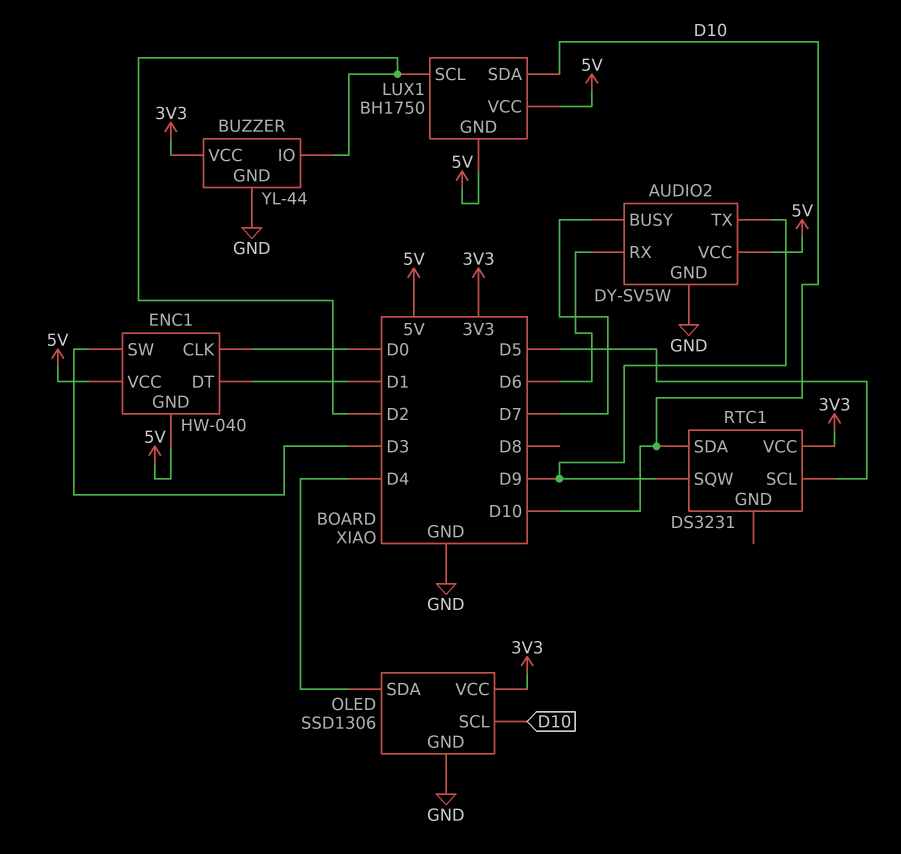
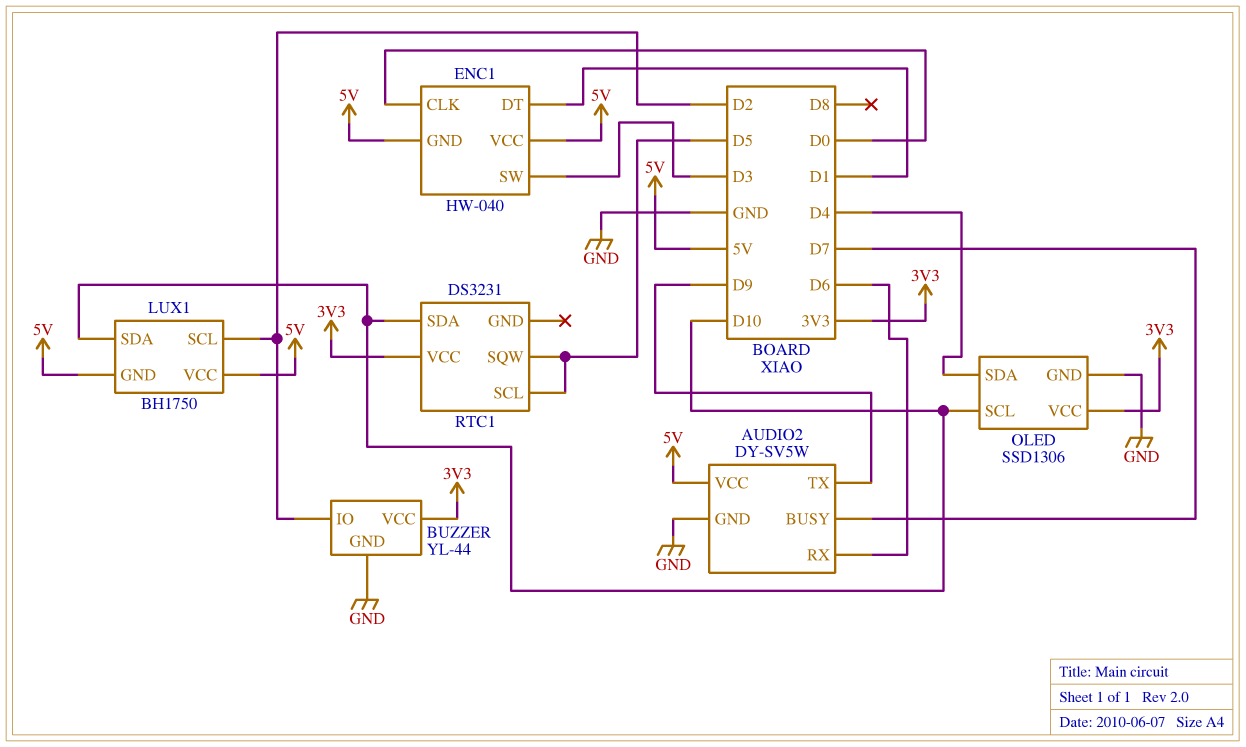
RTC1 pin SQW: D9 -> D5

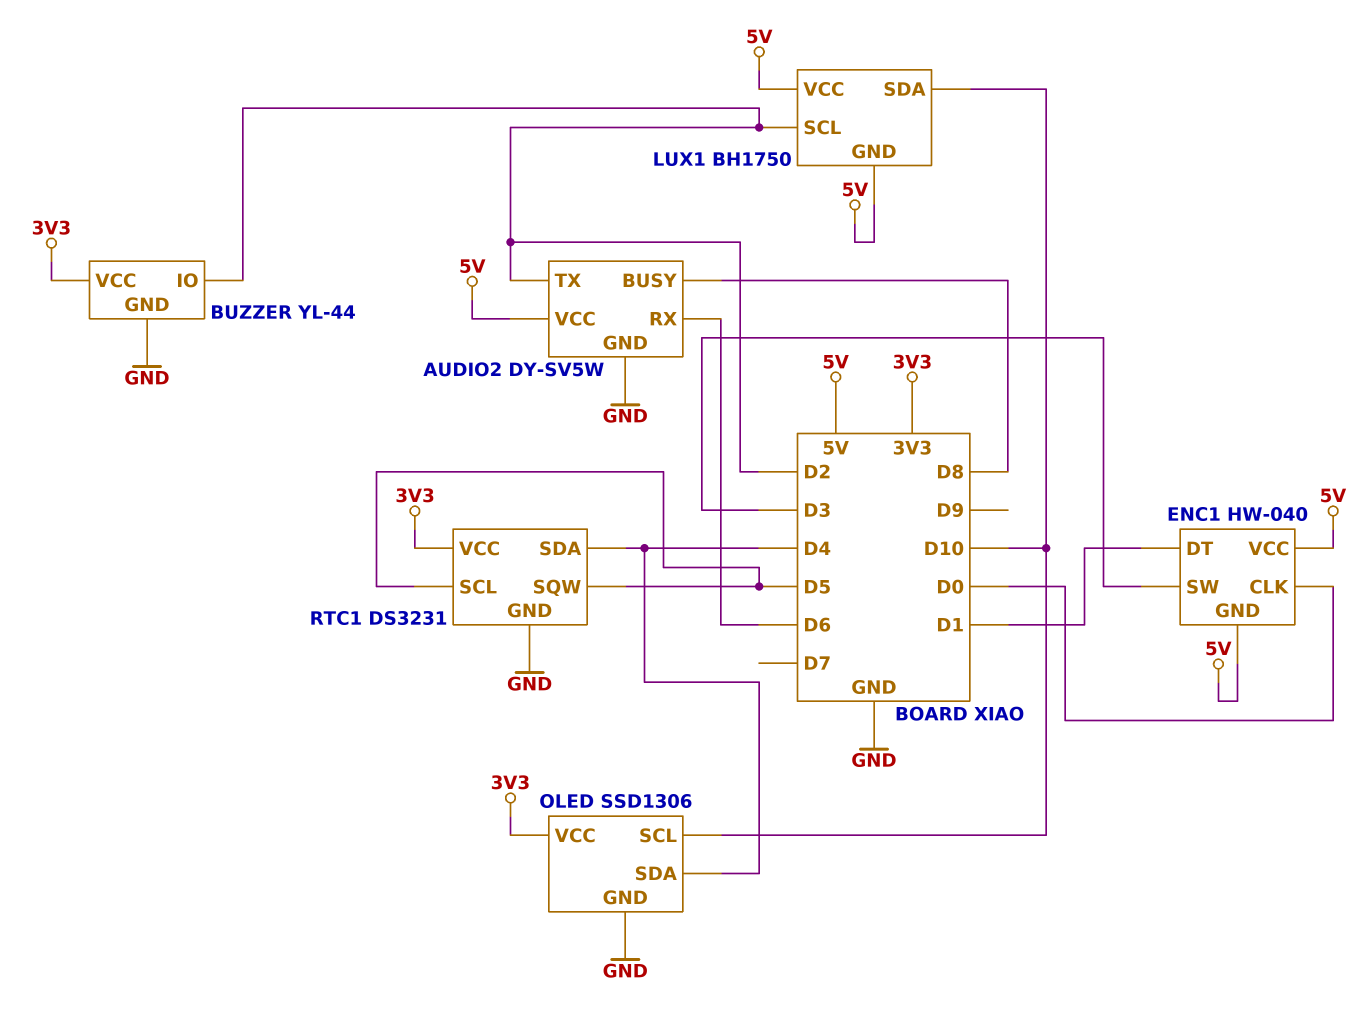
AUDIO2 pin BUSY: D7 -> D8
AUDIO2 pin TX: D9 -> D2
RTC1 pin GND: none -> GND
RTC1 pin SDA: D10 -> D4

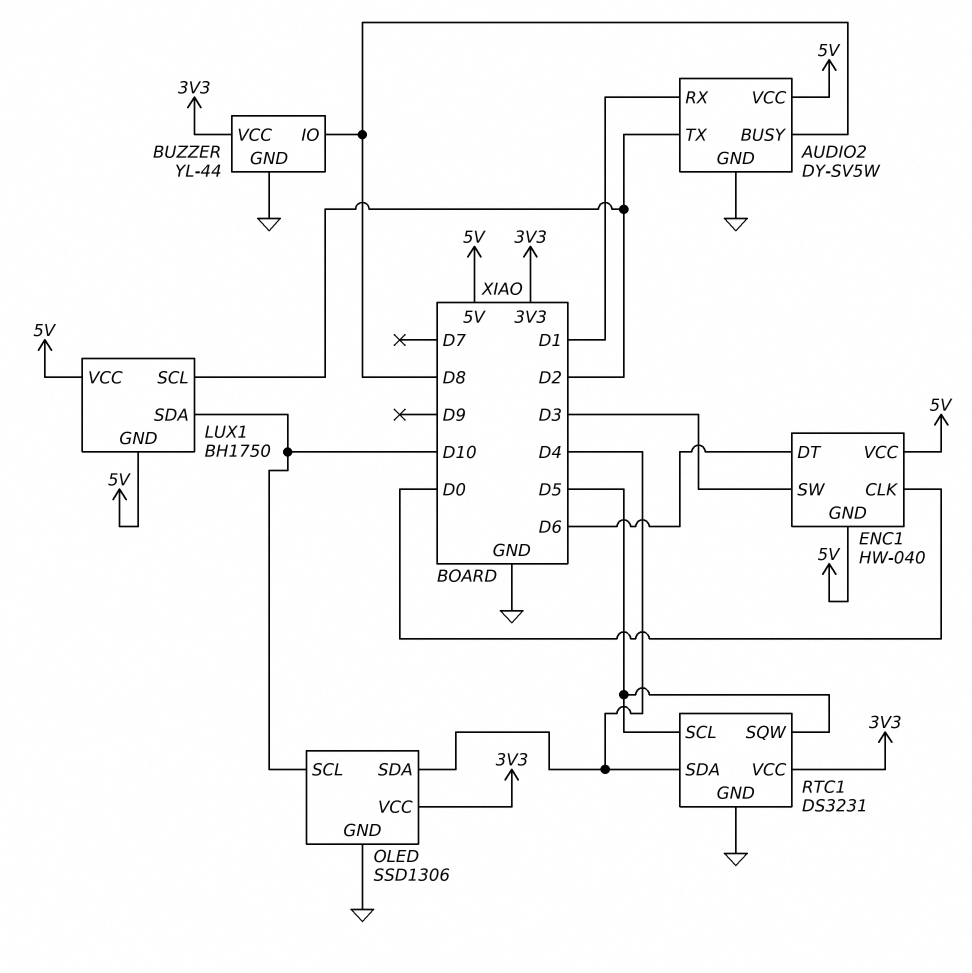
AUDIO2 pin RX: D6 -> D1
BUZZER pin IO: D2 -> D8
ENC1 pin DT: D1 -> D6

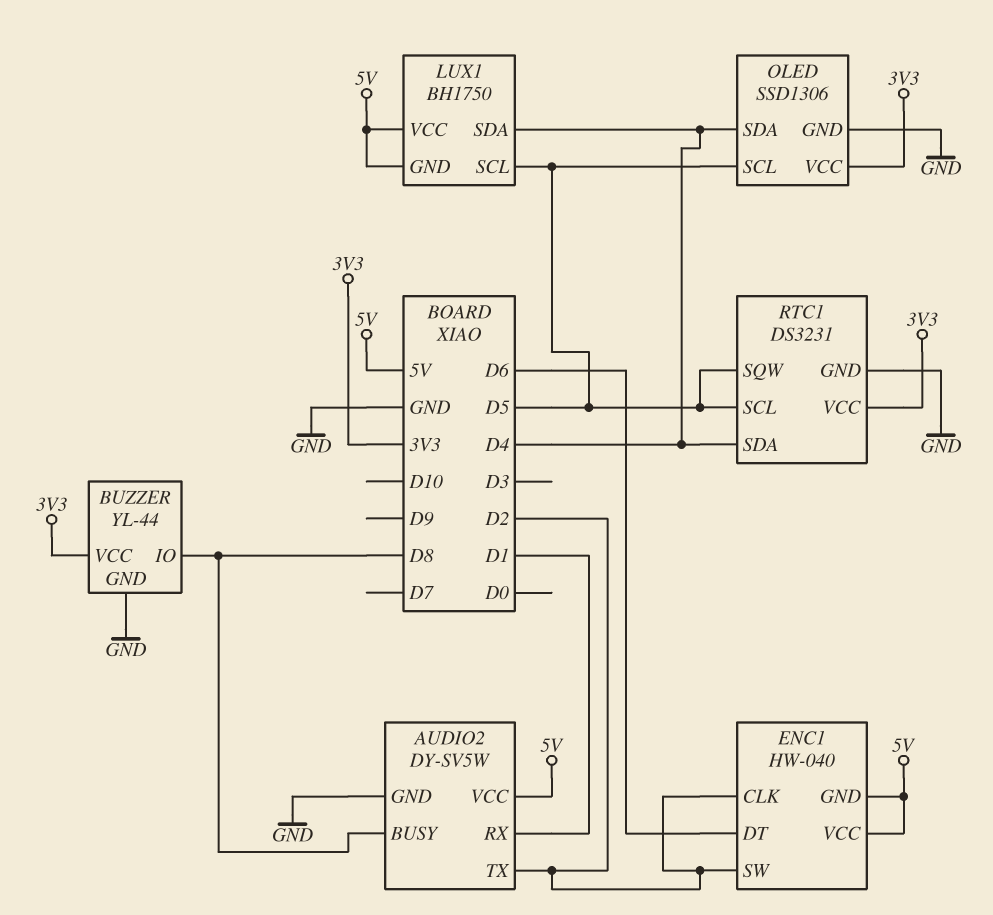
ENC1 pin CLK: D0 -> D2
ENC1 pin SW: D3 -> D2
LUX1 pin SCL: D2 -> D5
LUX1 pin SDA: D10 -> D4
OLED pin SCL: D10 -> D5

